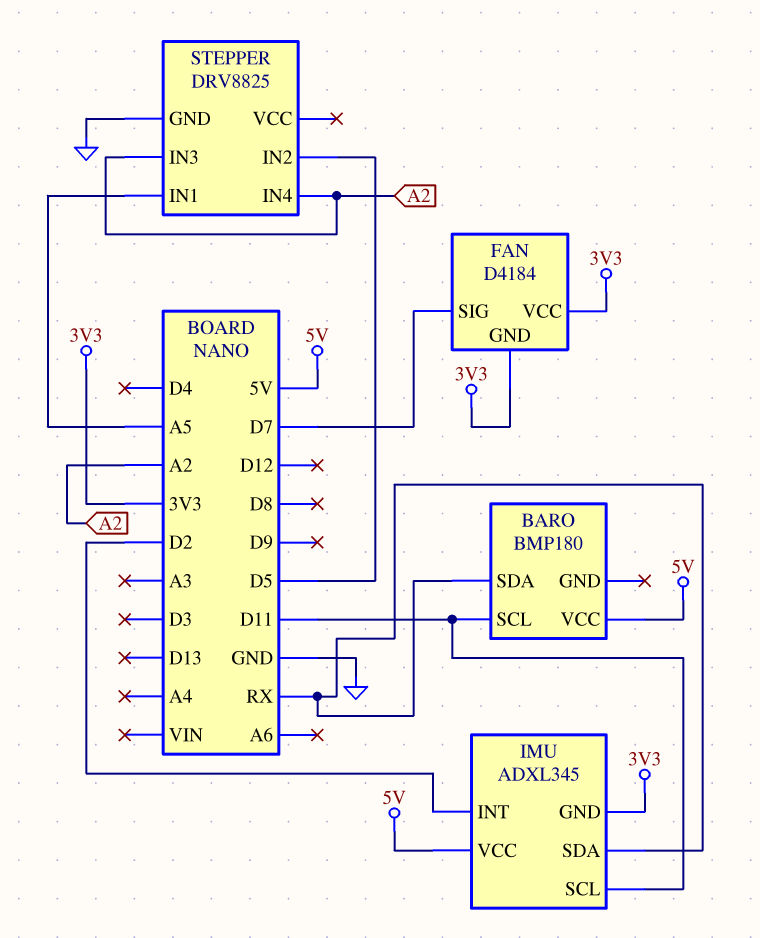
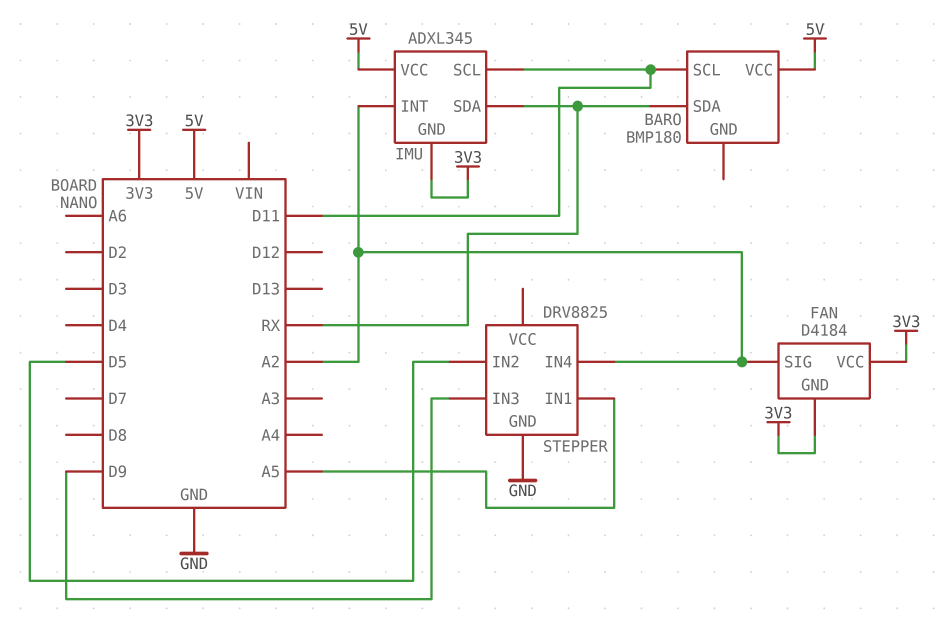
FAN pin SIG: D7 -> A2
IMU pin INT: D2 -> A2
STEPPER pin IN3: A2 -> D9

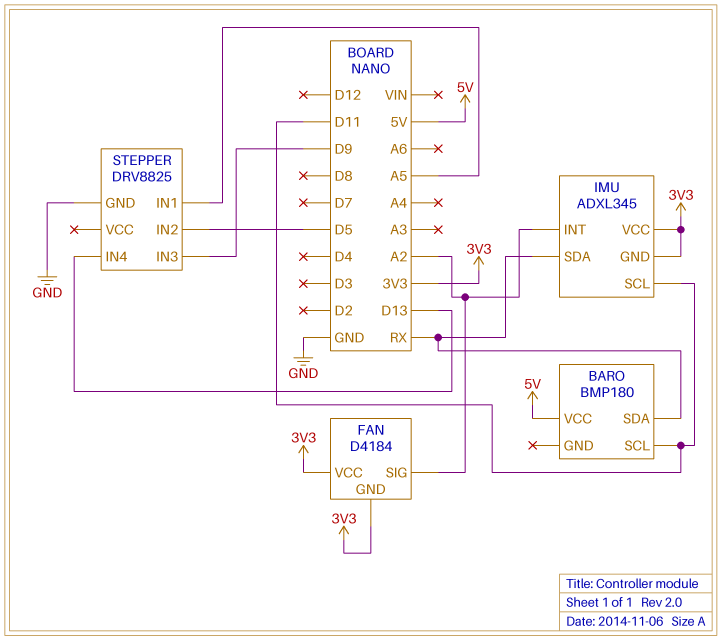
IMU pin VCC: 5V -> 3V3
STEPPER pin IN4: A2 -> D13

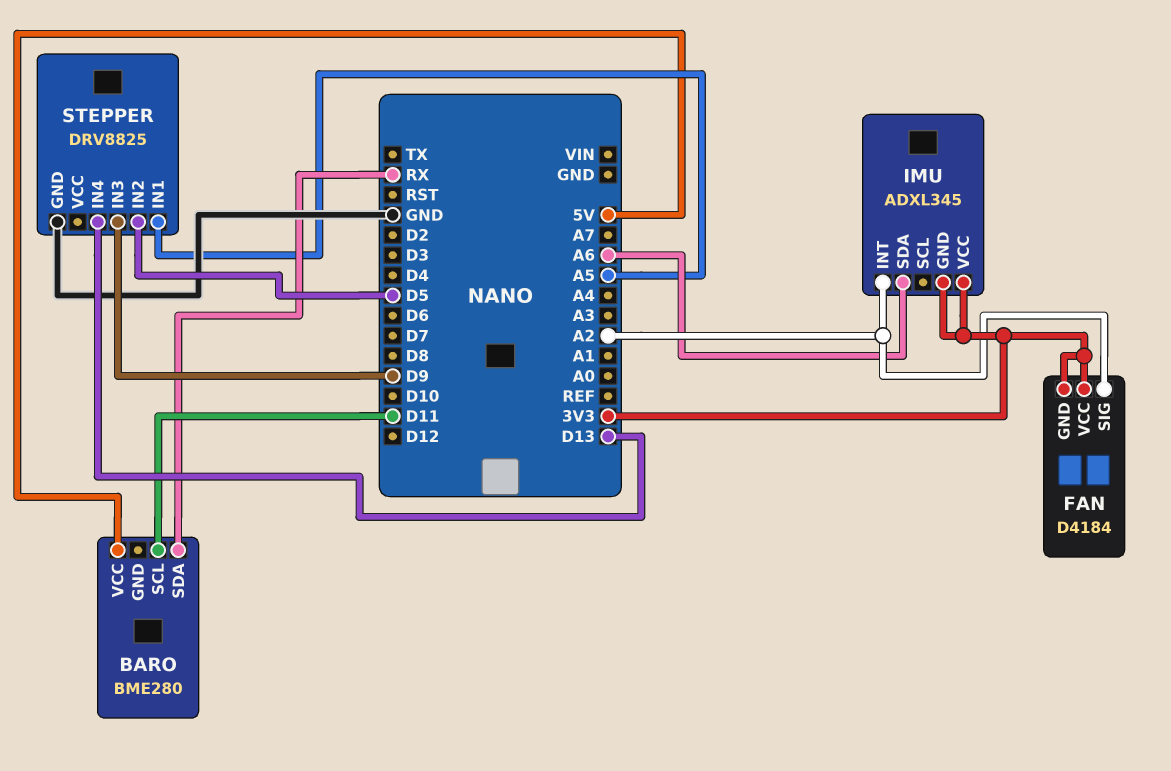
BARO: BMP180 -> BME280
IMU pin SCL: D11 -> none
IMU pin SDA: RX -> A6

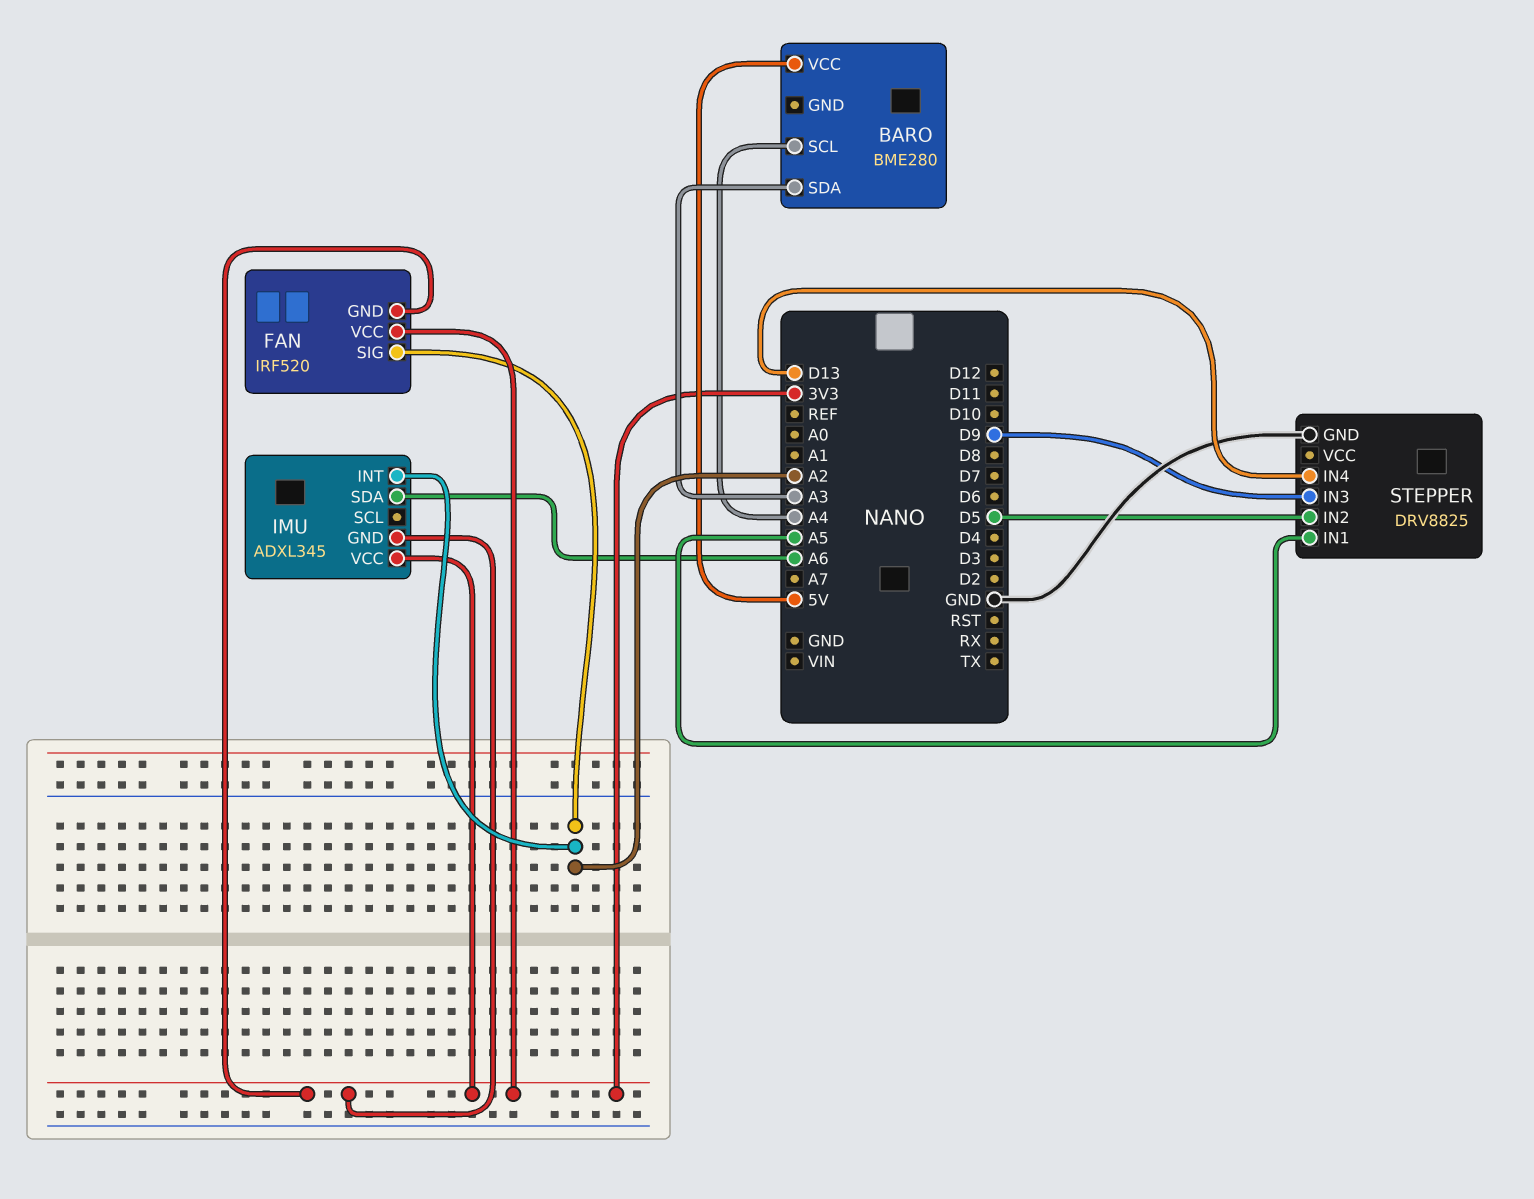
BARO pin SCL: D11 -> A4
BARO pin SDA: RX -> A3
FAN: D4184 -> IRF520

